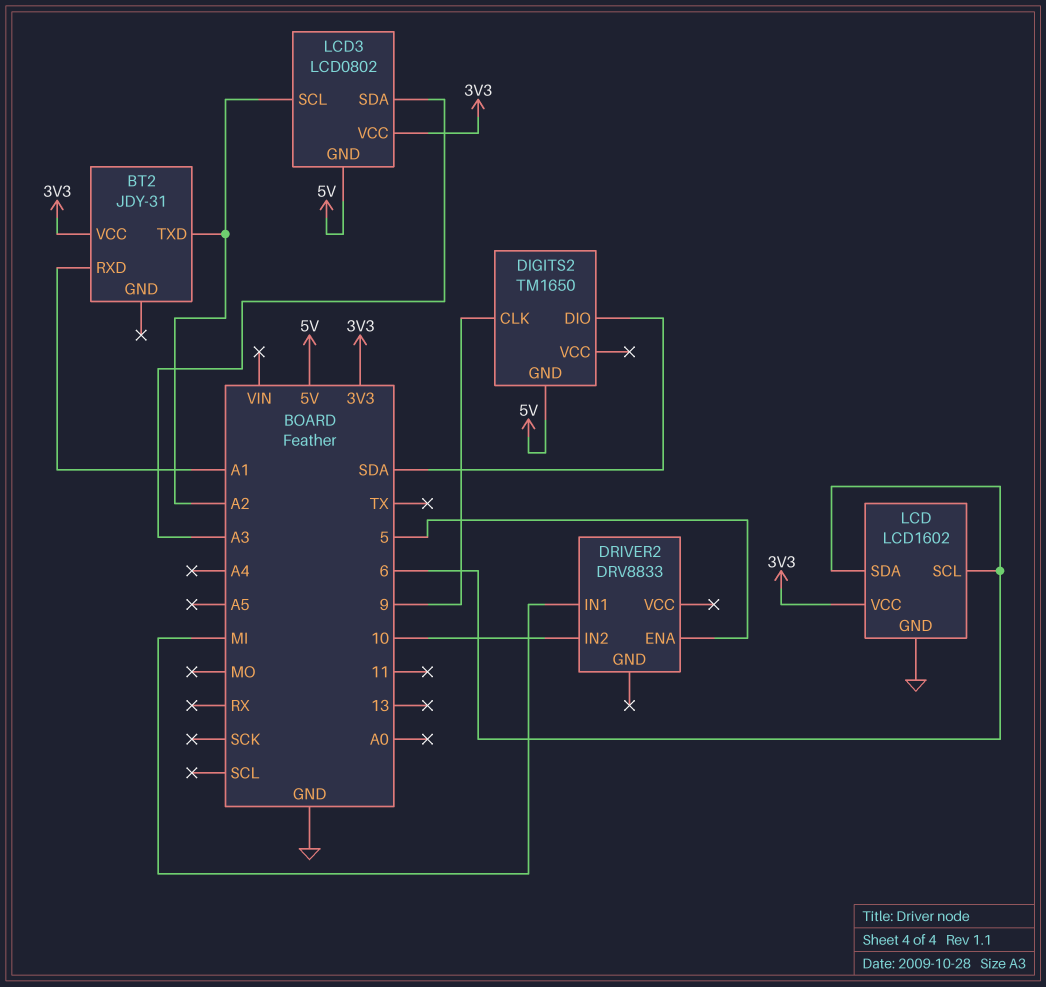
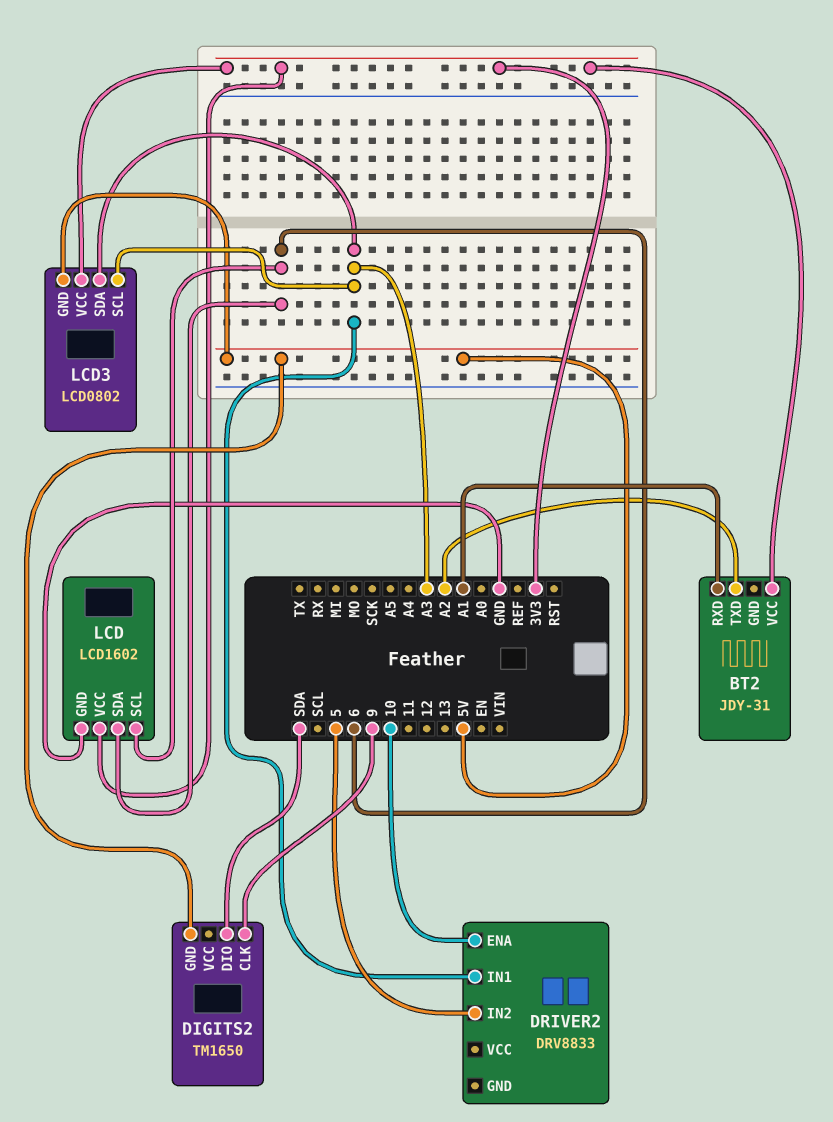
DRIVER2 pin ENA: 5 -> 10
DRIVER2 pin IN1: MI -> A3
DRIVER2 pin IN2: 10 -> 5
LCD3 pin SCL: A2 -> A3

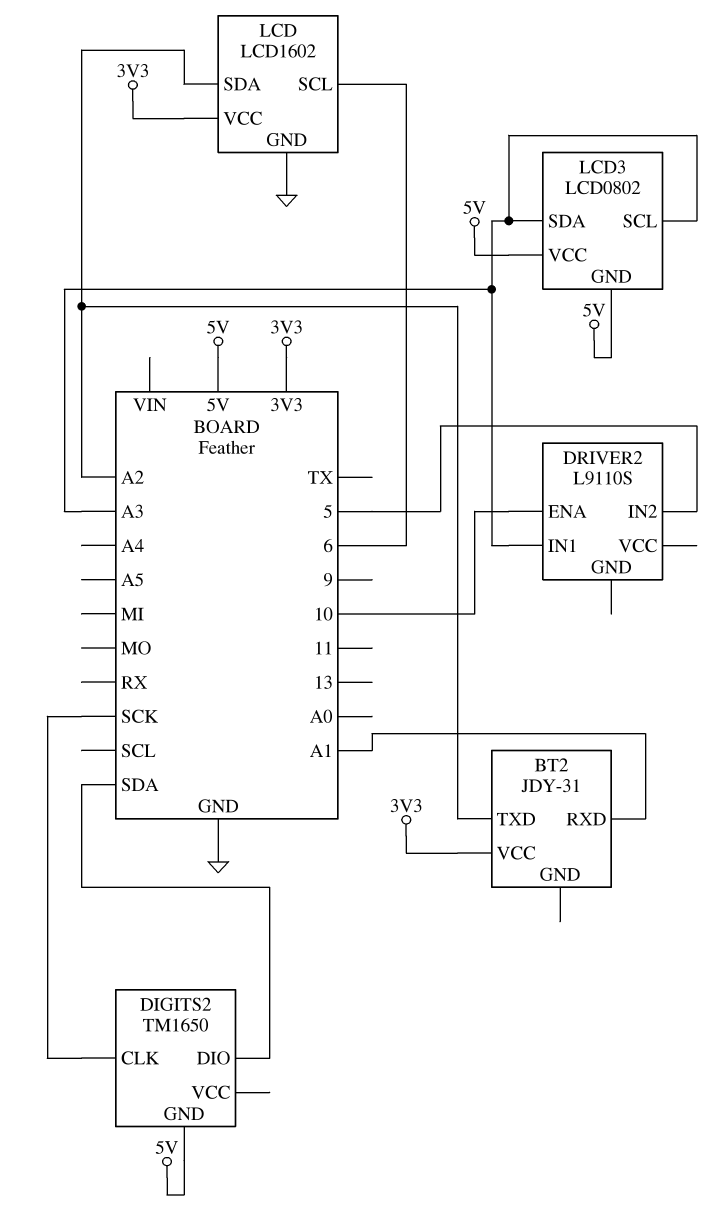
DIGITS2 pin CLK: 9 -> SCK
DRIVER2: DRV8833 -> L9110S
LCD pin SDA: 6 -> A2
LCD3 pin VCC: 3V3 -> 5V

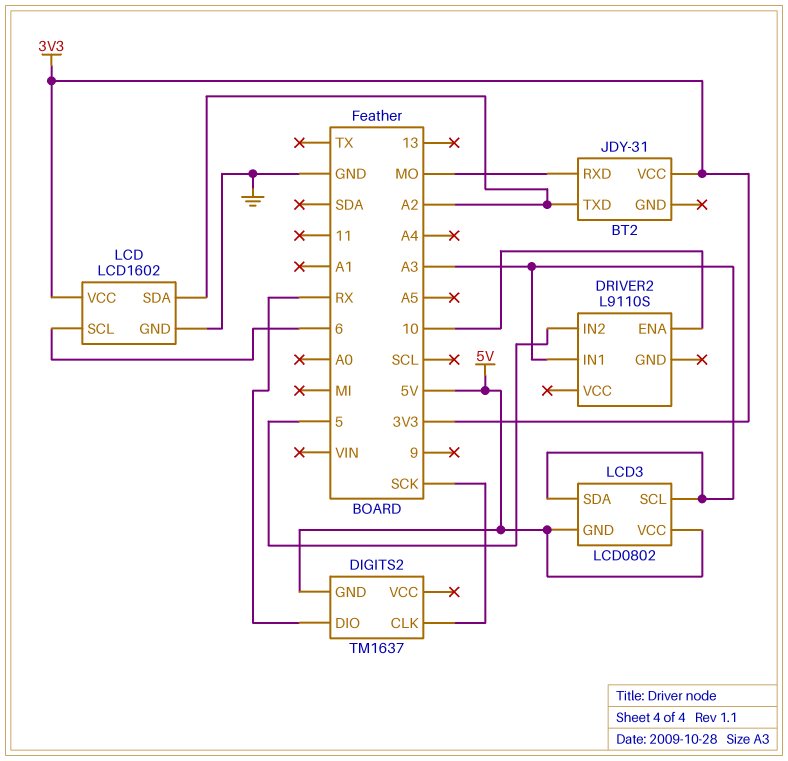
BT2 pin RXD: A1 -> MO
DIGITS2: TM1650 -> TM1637
DIGITS2 pin DIO: SDA -> RX

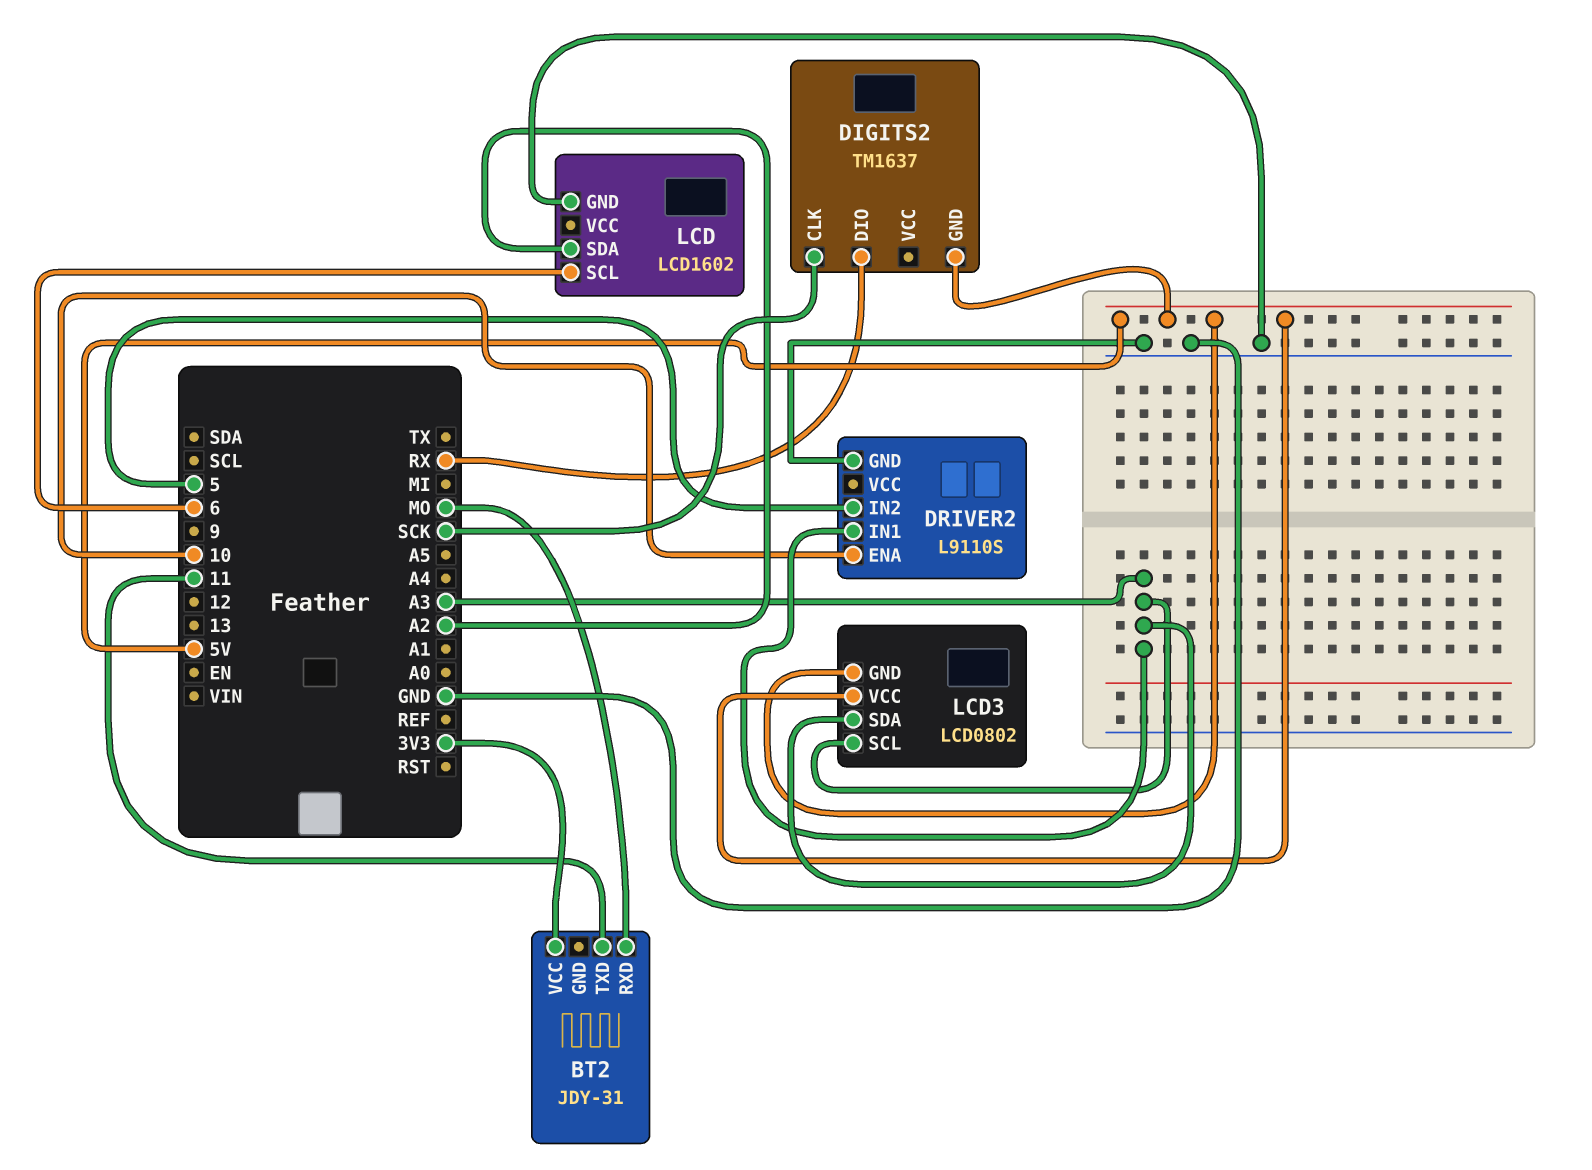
BT2 pin TXD: A2 -> 11
DRIVER2 pin GND: none -> GND
LCD pin VCC: 3V3 -> none

